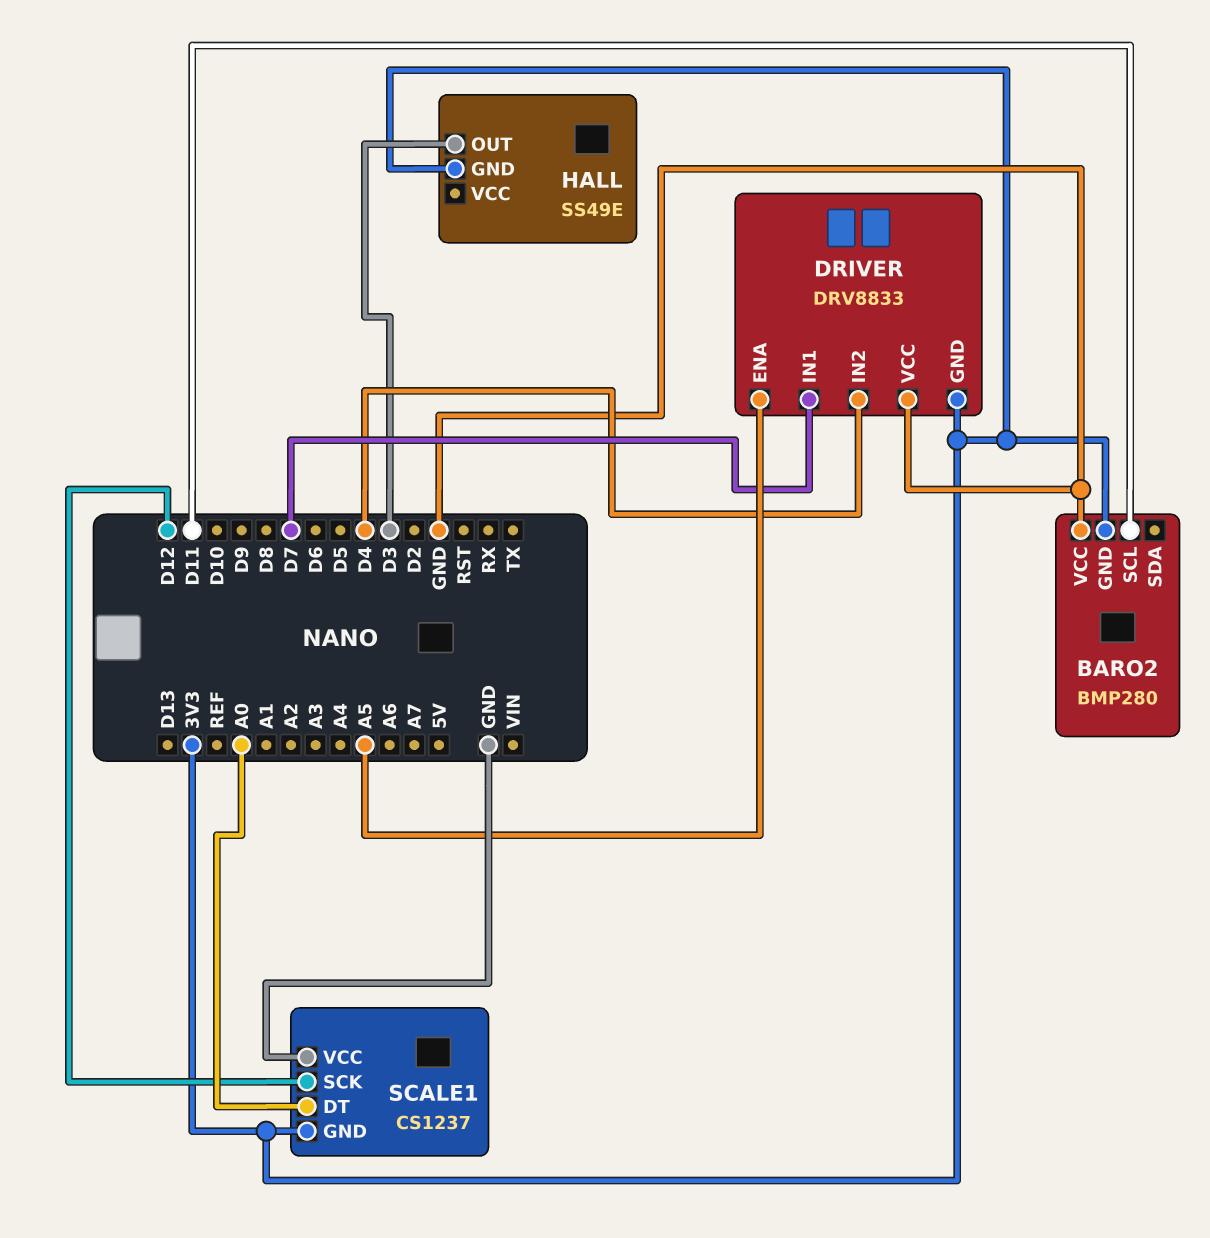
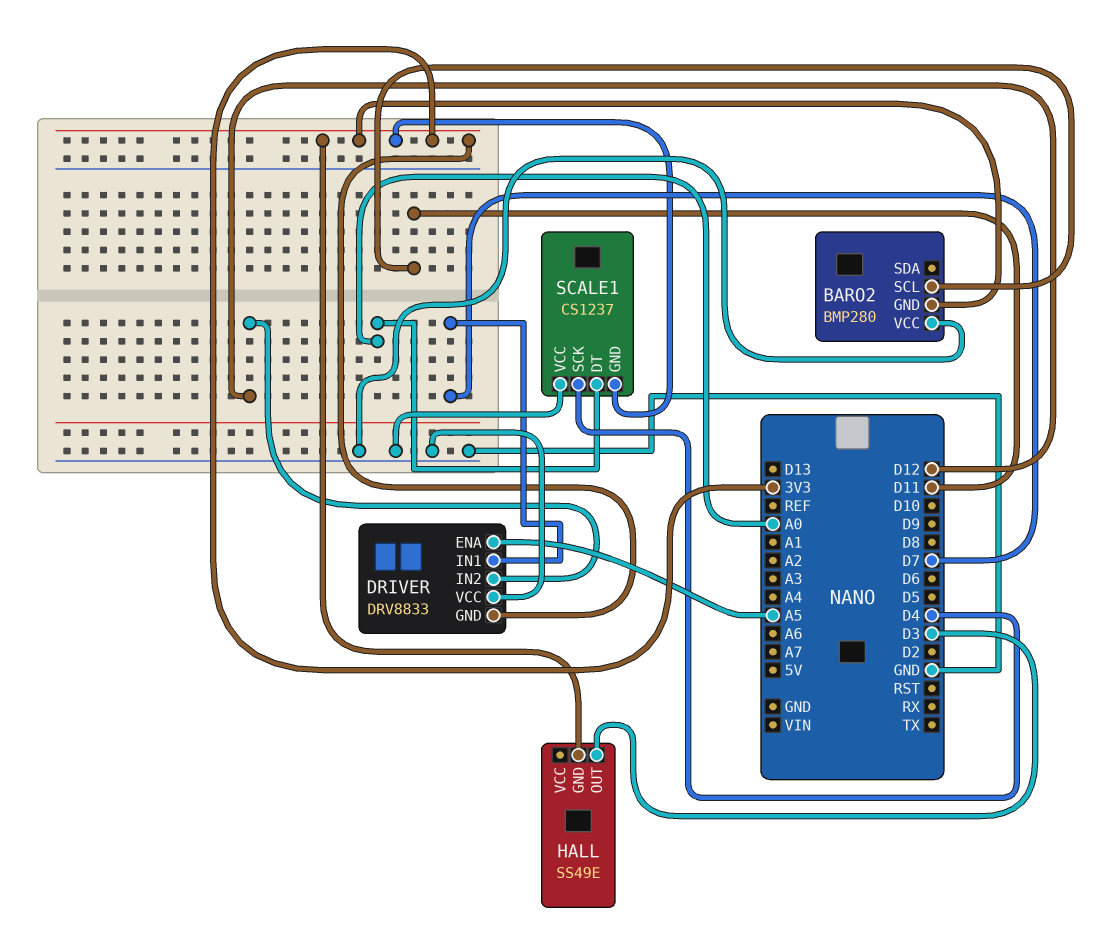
DRIVER pin IN2: D4 -> D12
SCALE1 pin SCK: D12 -> D4

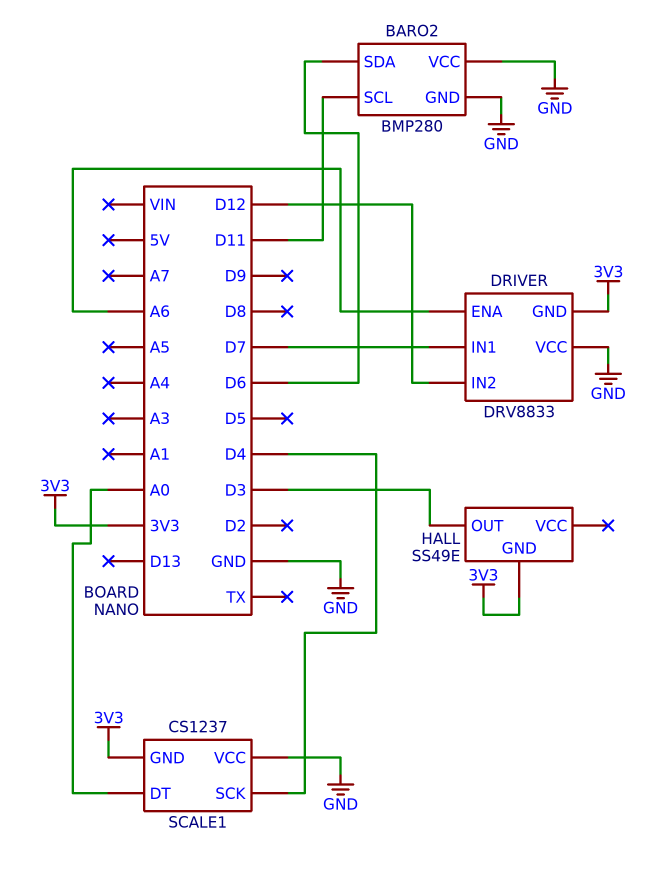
BARO2 pin GND: 3V3 -> GND
BARO2 pin SDA: none -> D6
DRIVER pin ENA: A5 -> A6

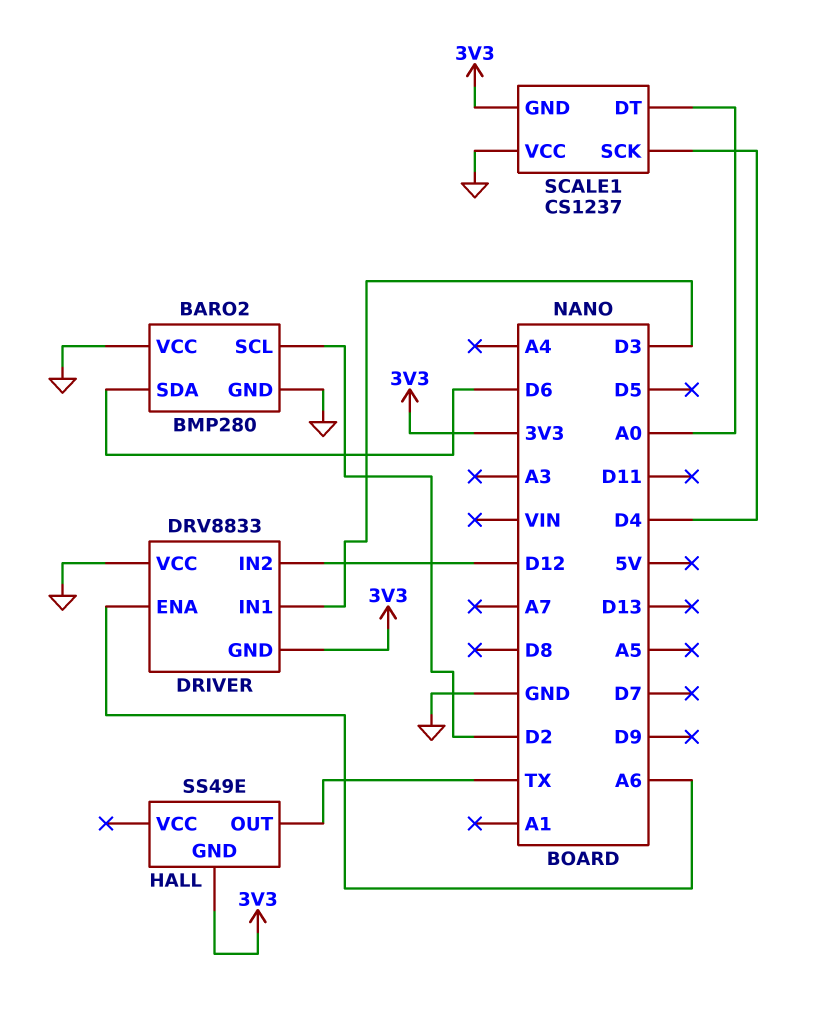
BARO2 pin SCL: D11 -> D2
DRIVER pin IN1: D7 -> D3
HALL pin OUT: D3 -> TX

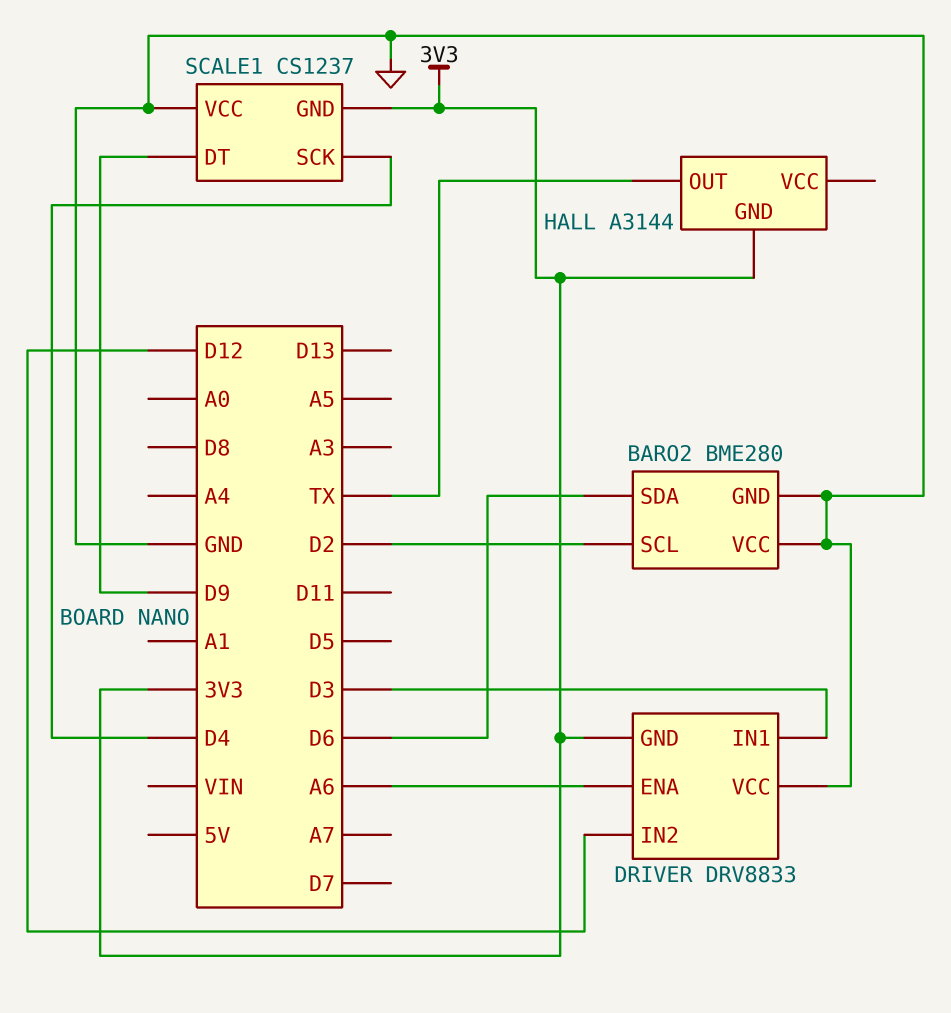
BARO2: BMP280 -> BME280
HALL: SS49E -> A3144
SCALE1 pin DT: A0 -> D9

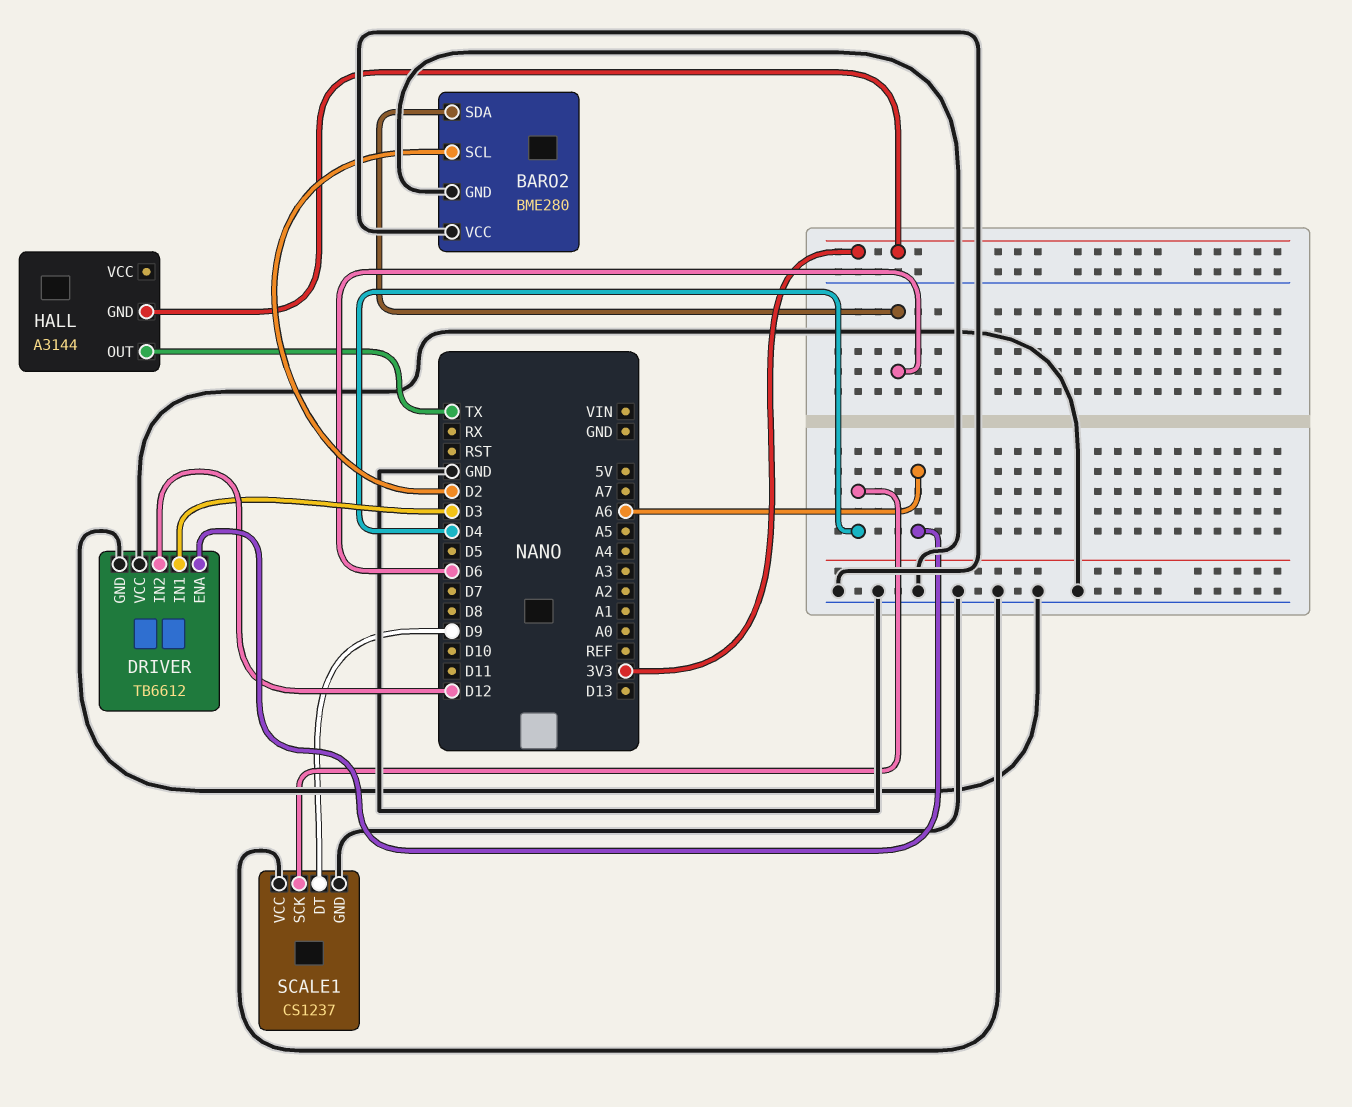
DRIVER: DRV8833 -> TB6612
DRIVER pin GND: 3V3 -> GND
SCALE1 pin GND: 3V3 -> GND

